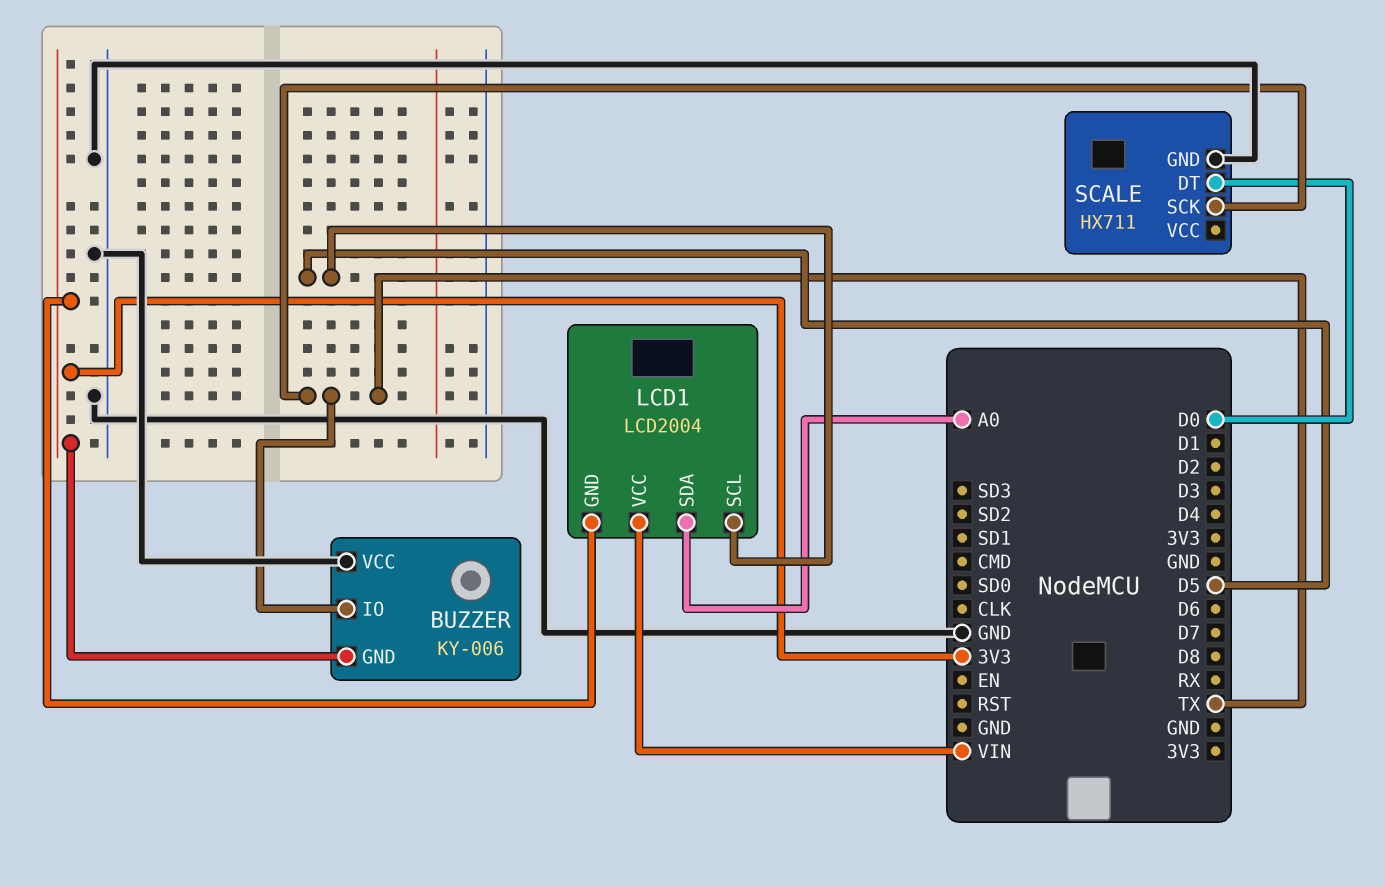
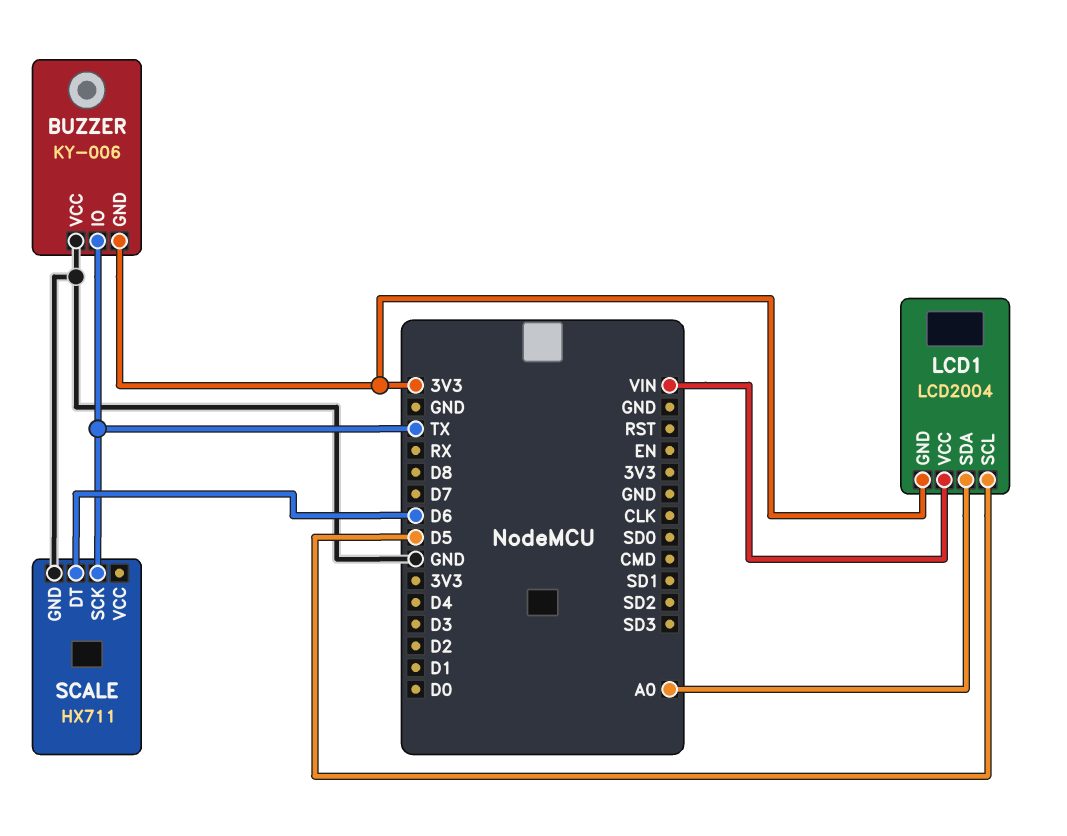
SCALE pin DT: D0 -> D6

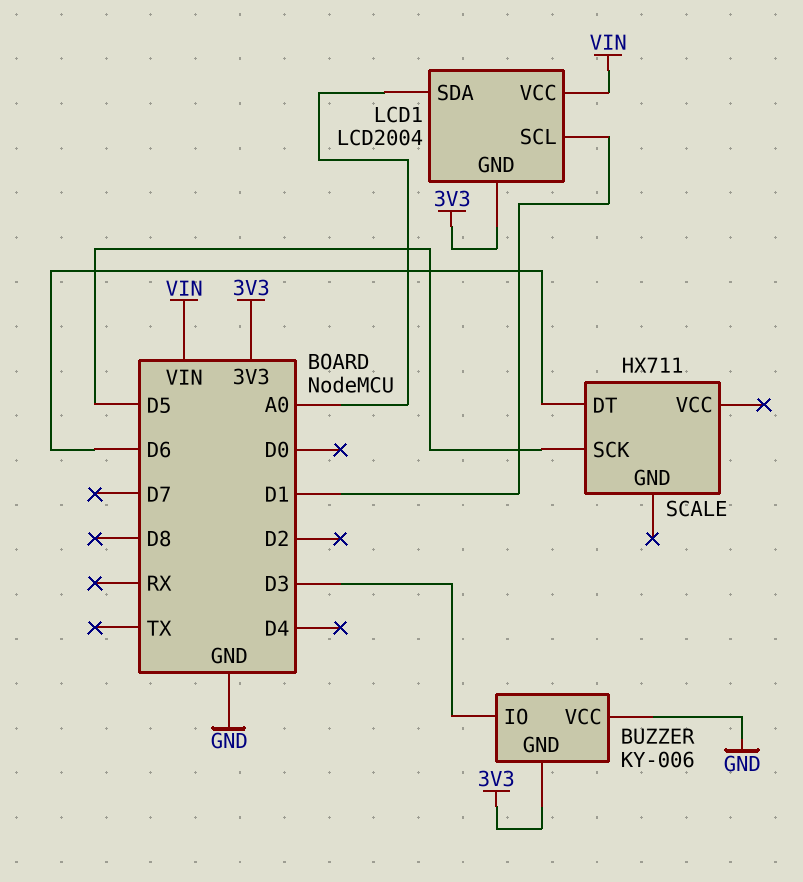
BUZZER pin IO: TX -> D3
LCD1 pin SCL: D5 -> D1
SCALE pin GND: GND -> none
SCALE pin SCK: TX -> D5

